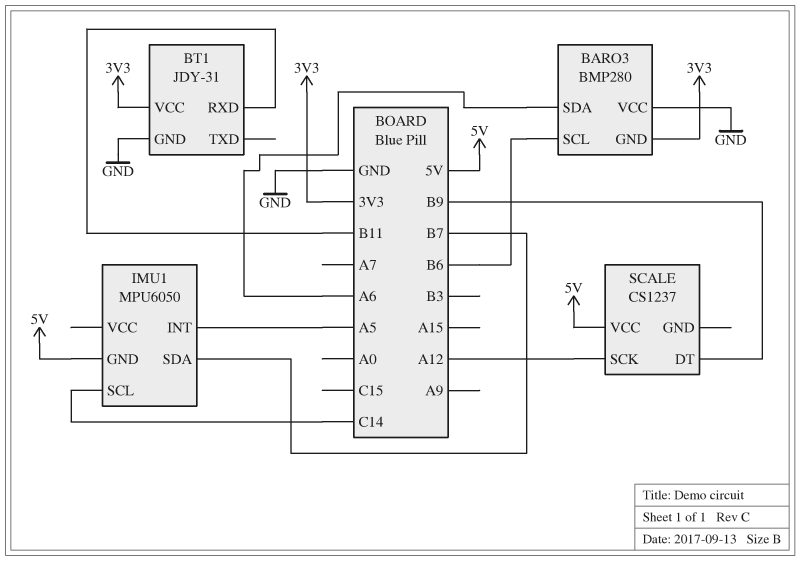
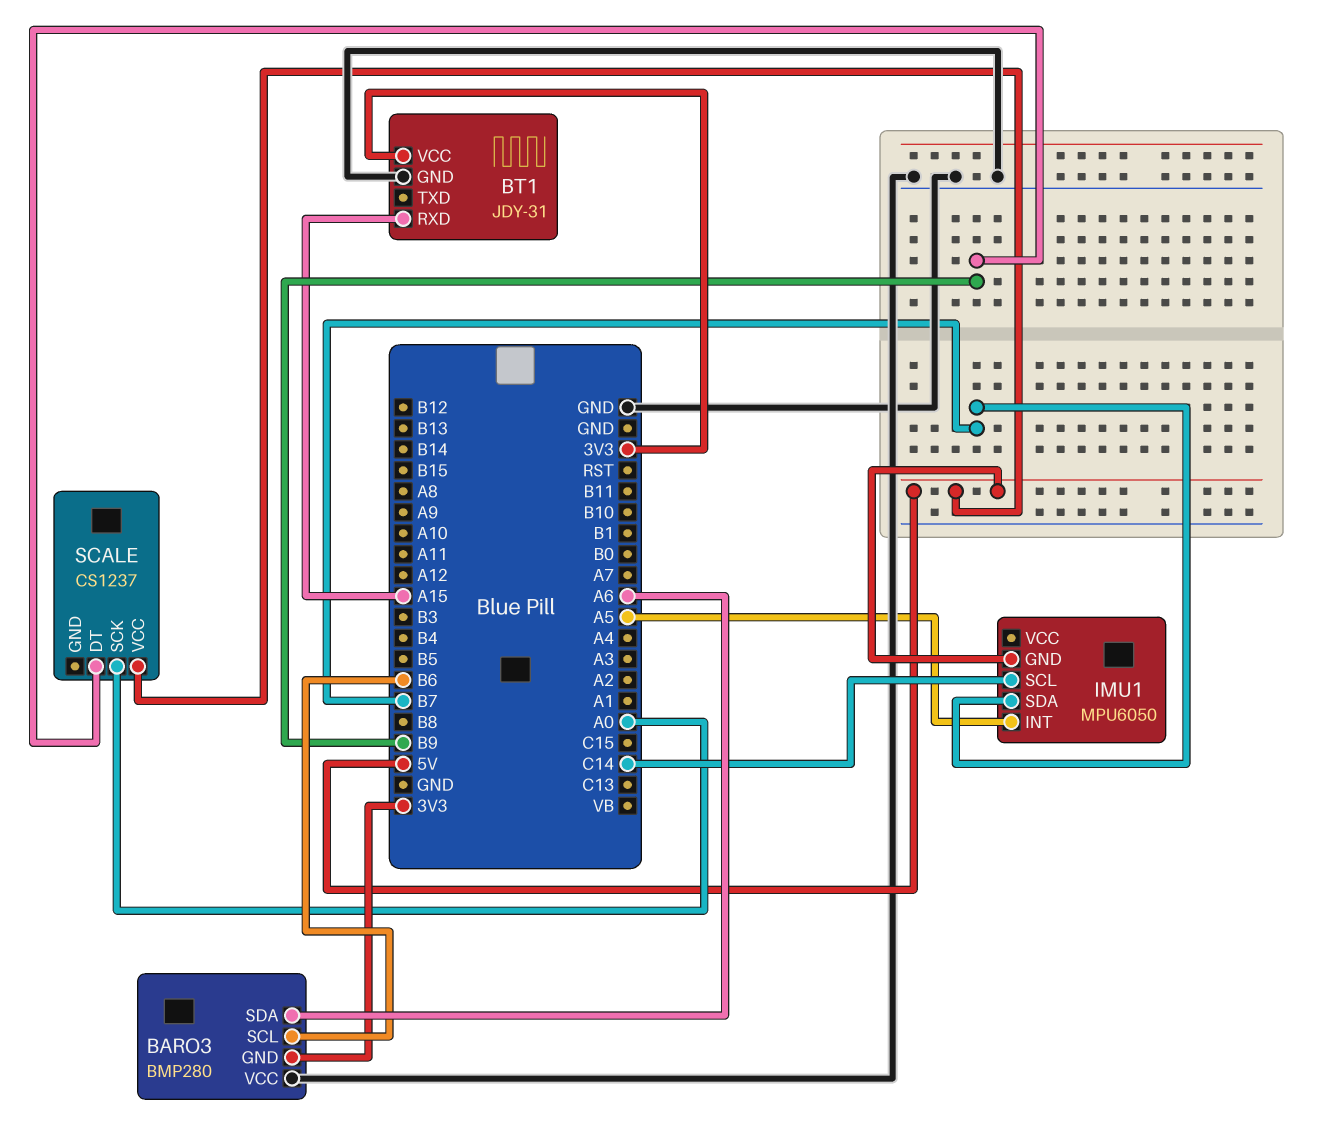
BT1 pin RXD: B11 -> A15
SCALE pin SCK: A12 -> A0

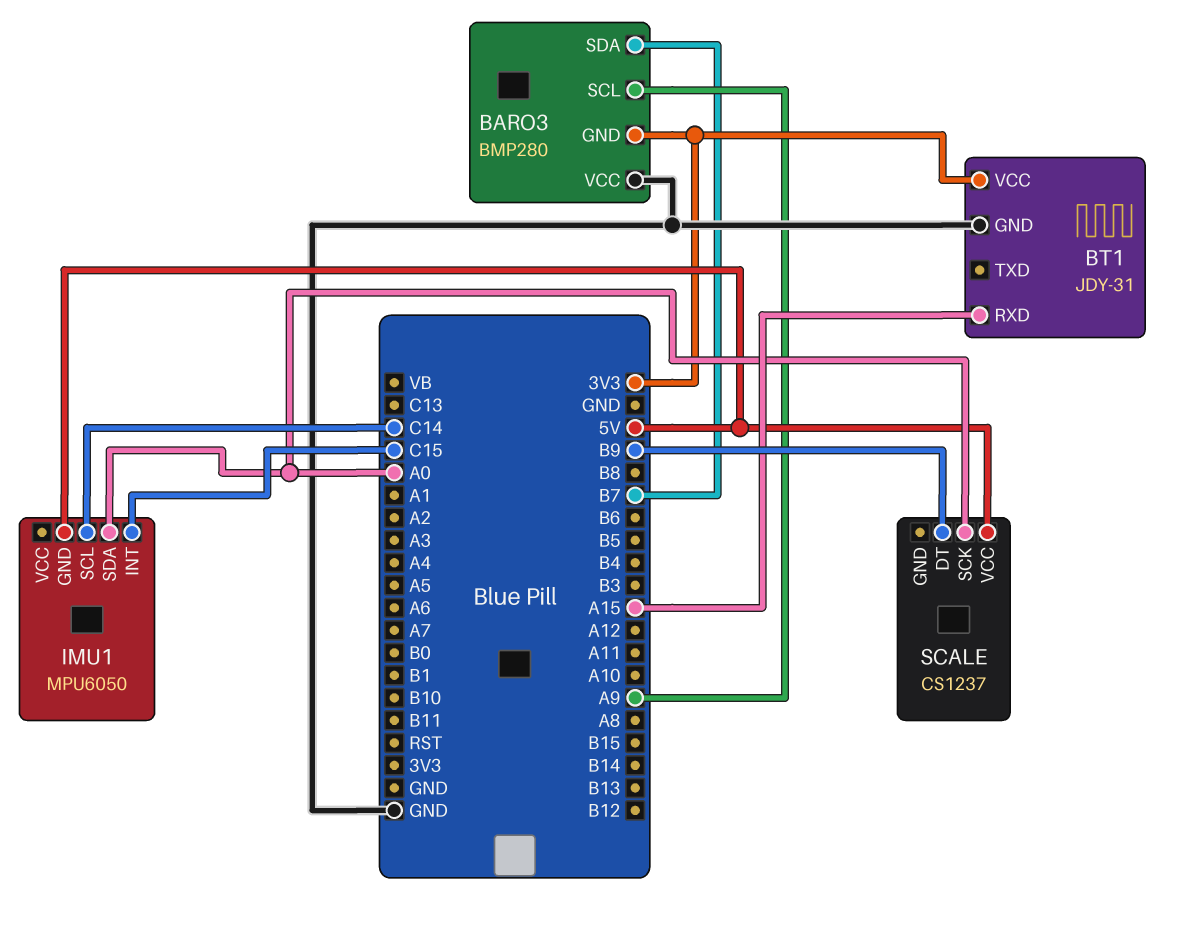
BARO3 pin SCL: B6 -> A9
BARO3 pin SDA: A6 -> B7
IMU1 pin INT: A5 -> C15
IMU1 pin SDA: B7 -> A0

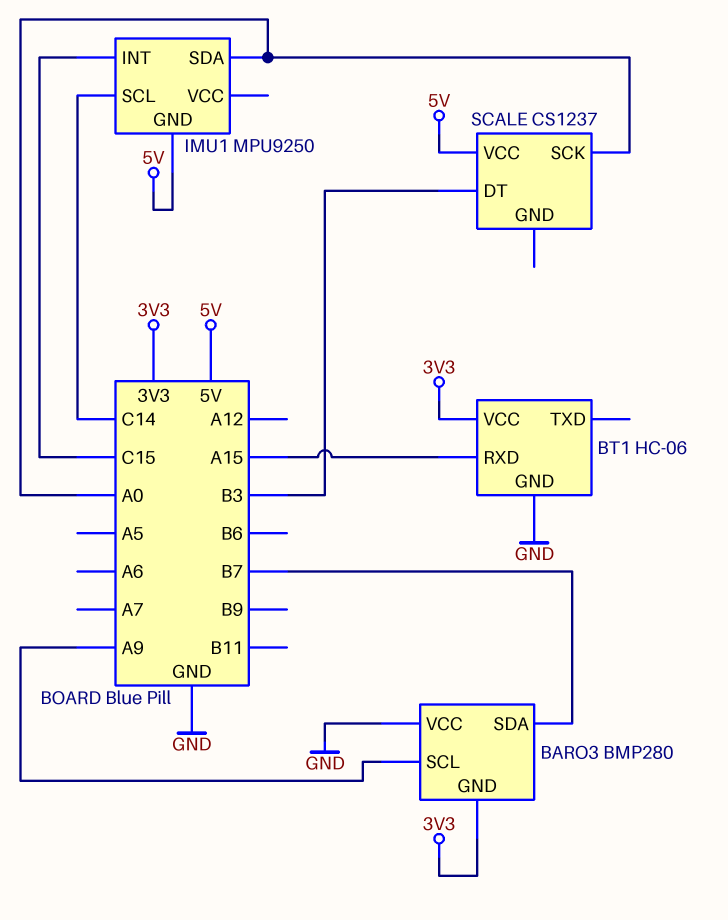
BT1: JDY-31 -> HC-06
IMU1: MPU6050 -> MPU9250
SCALE pin DT: B9 -> B3

